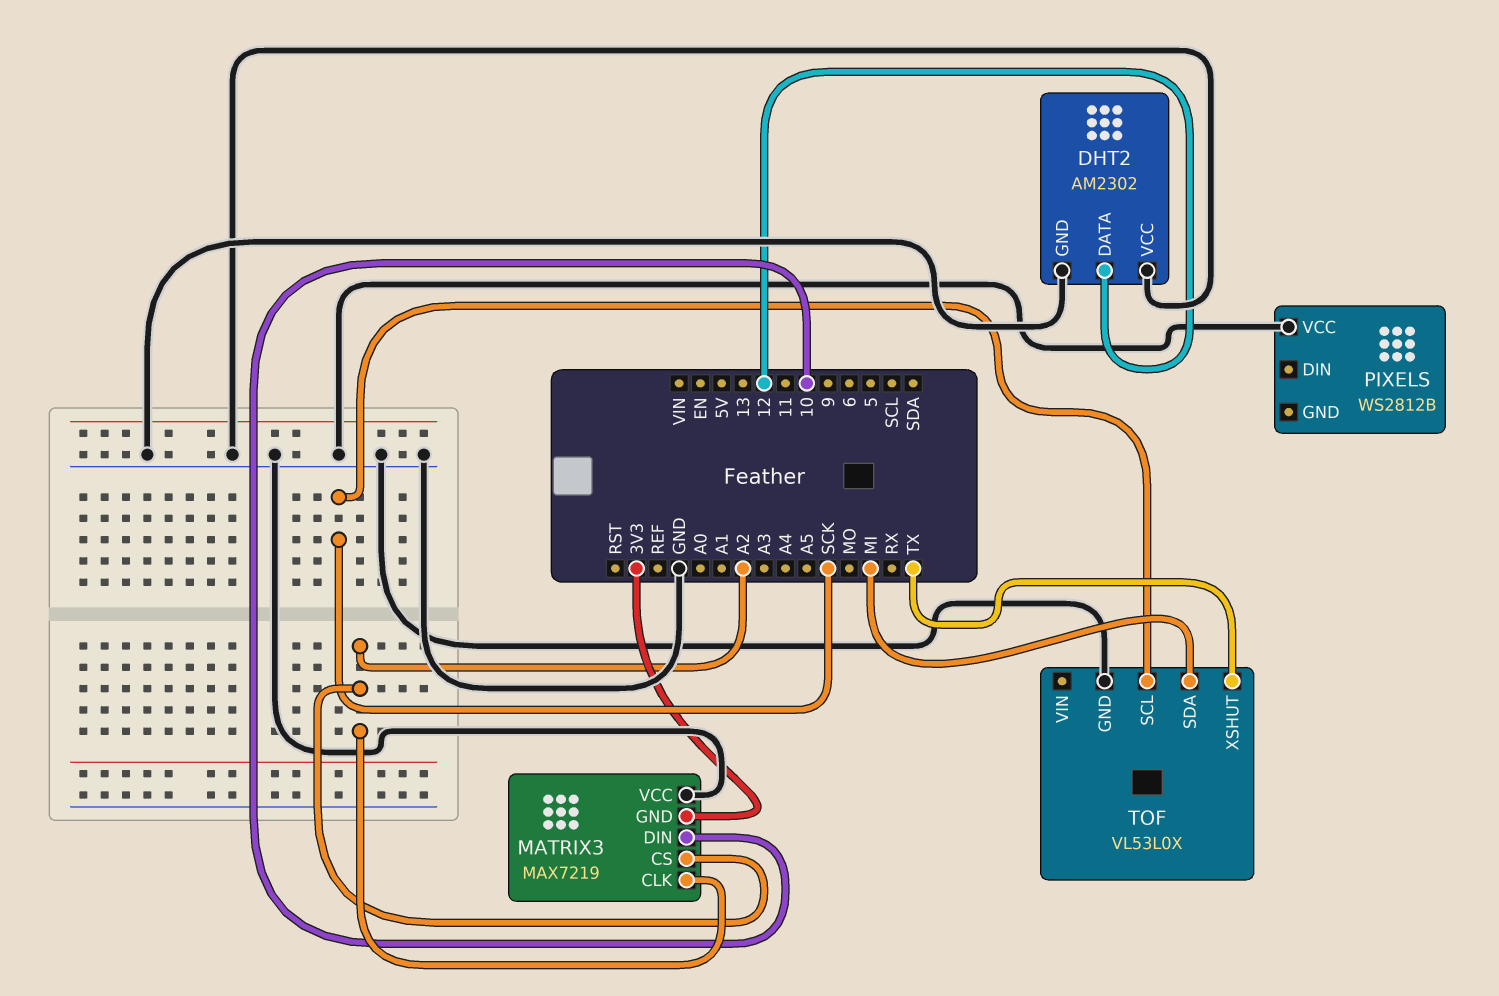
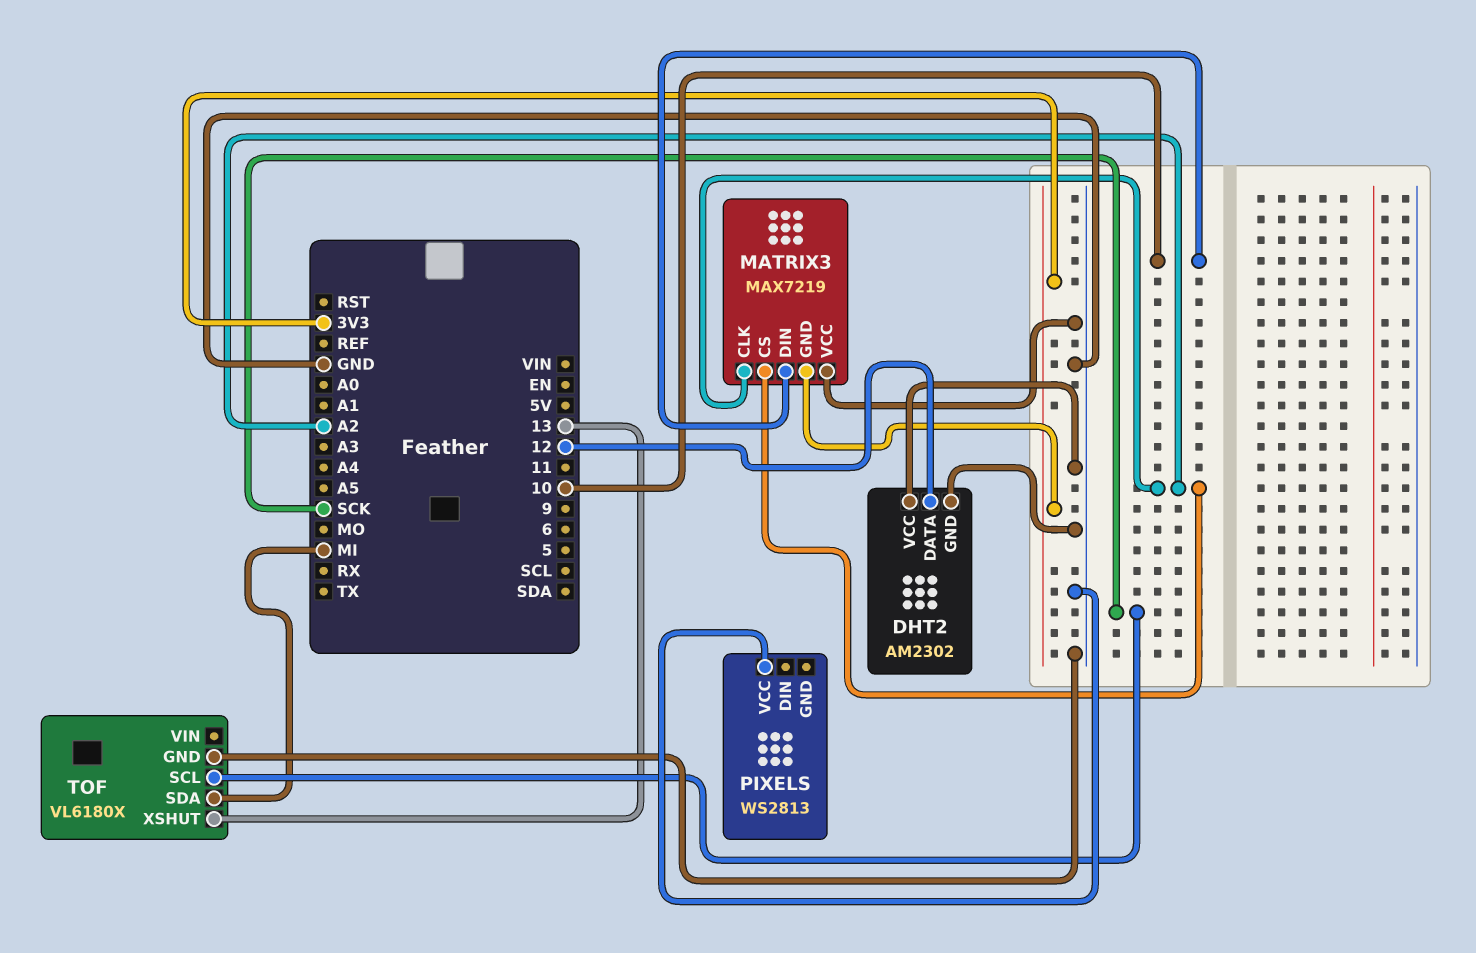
PIXELS: WS2812B -> WS2813
TOF: VL53L0X -> VL6180X
TOF pin XSHUT: TX -> 13

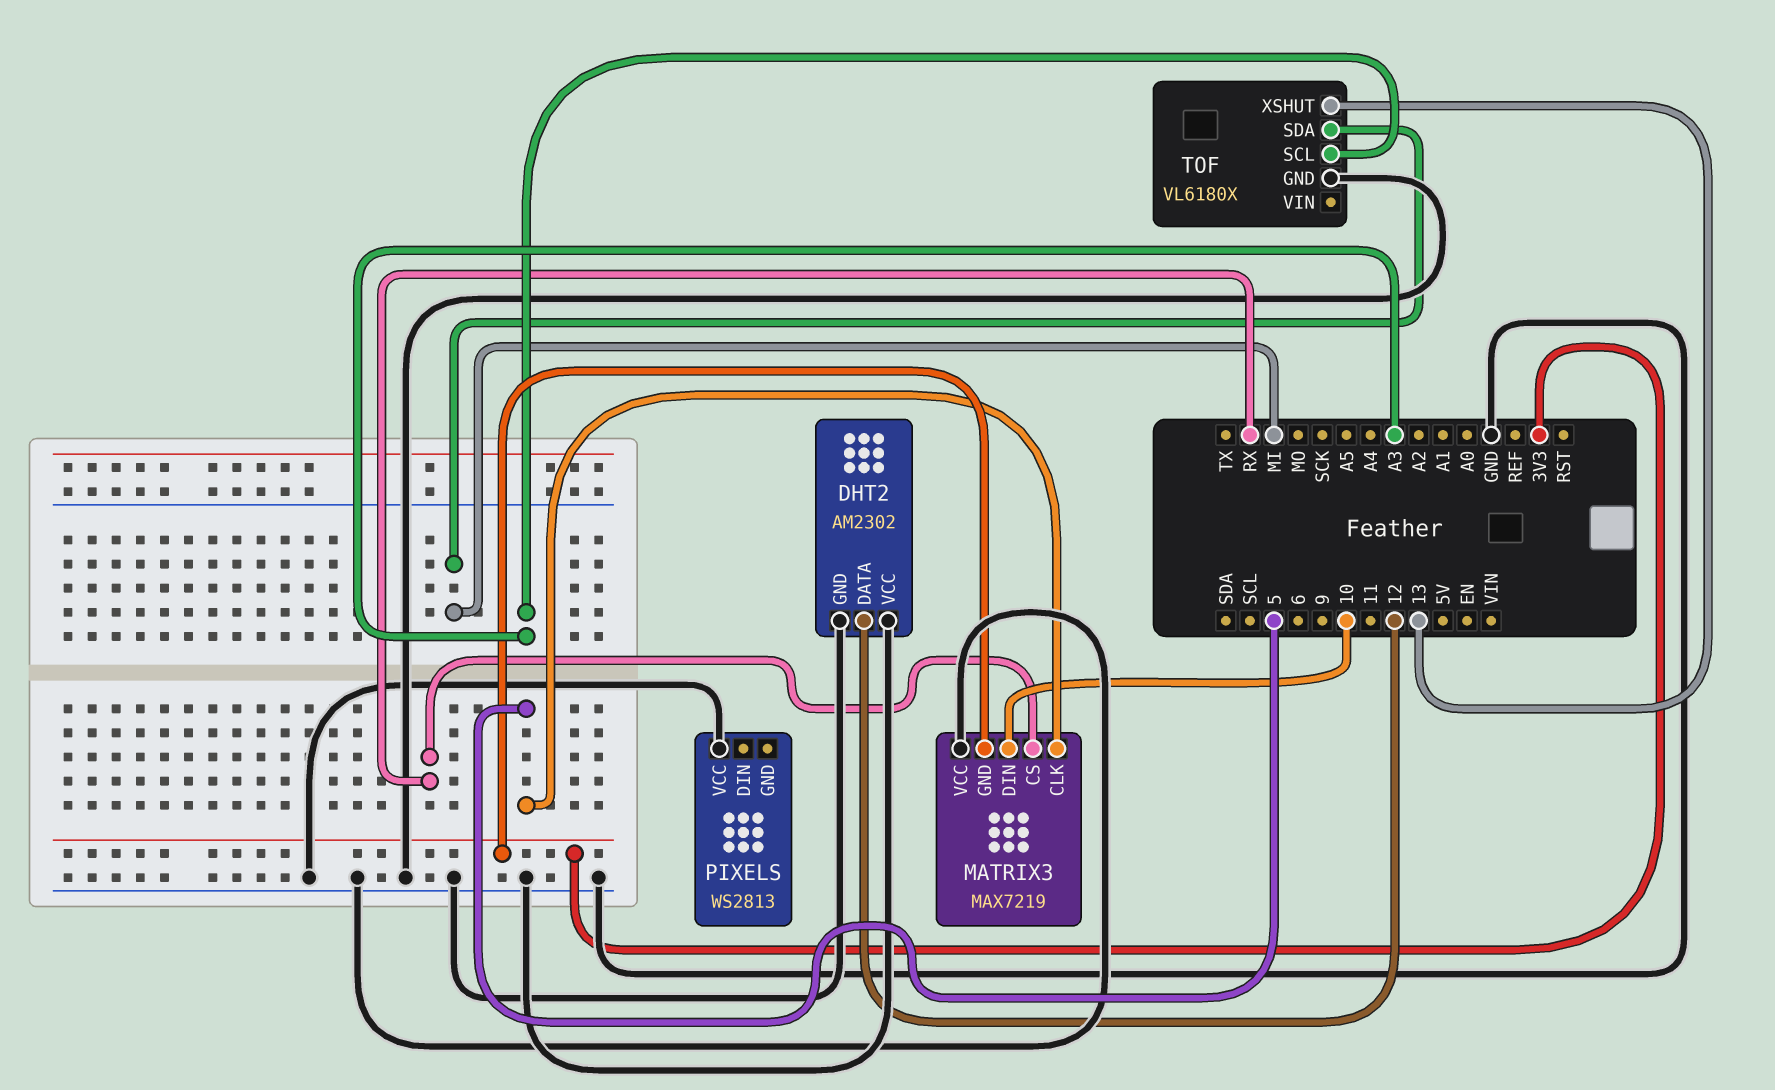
MATRIX3 pin CLK: A2 -> 5
MATRIX3 pin CS: A2 -> RX
TOF pin SCL: SCK -> A3

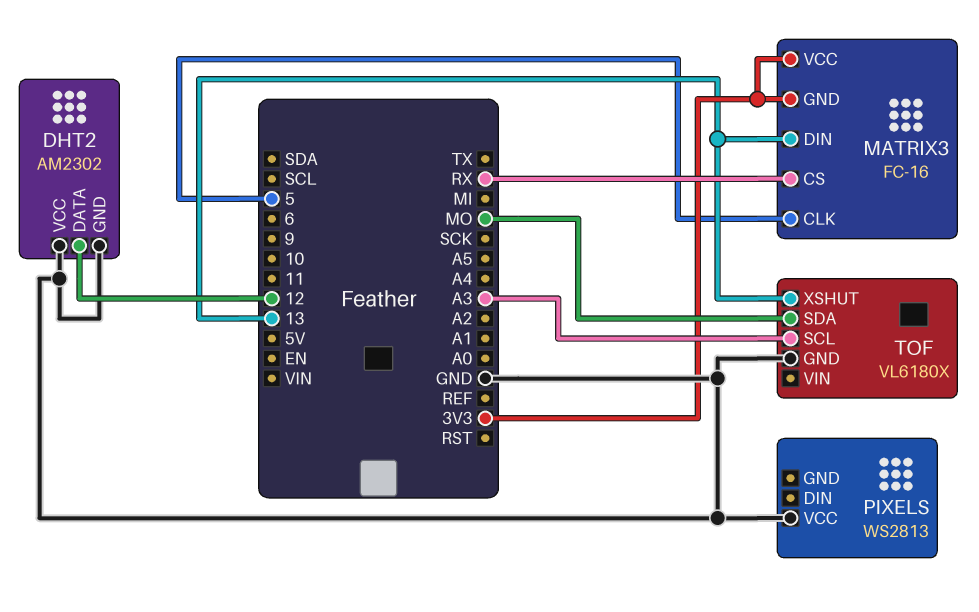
MATRIX3: MAX7219 -> FC-16
MATRIX3 pin DIN: 10 -> 13
MATRIX3 pin VCC: GND -> 3V3
TOF pin SDA: MI -> MO

